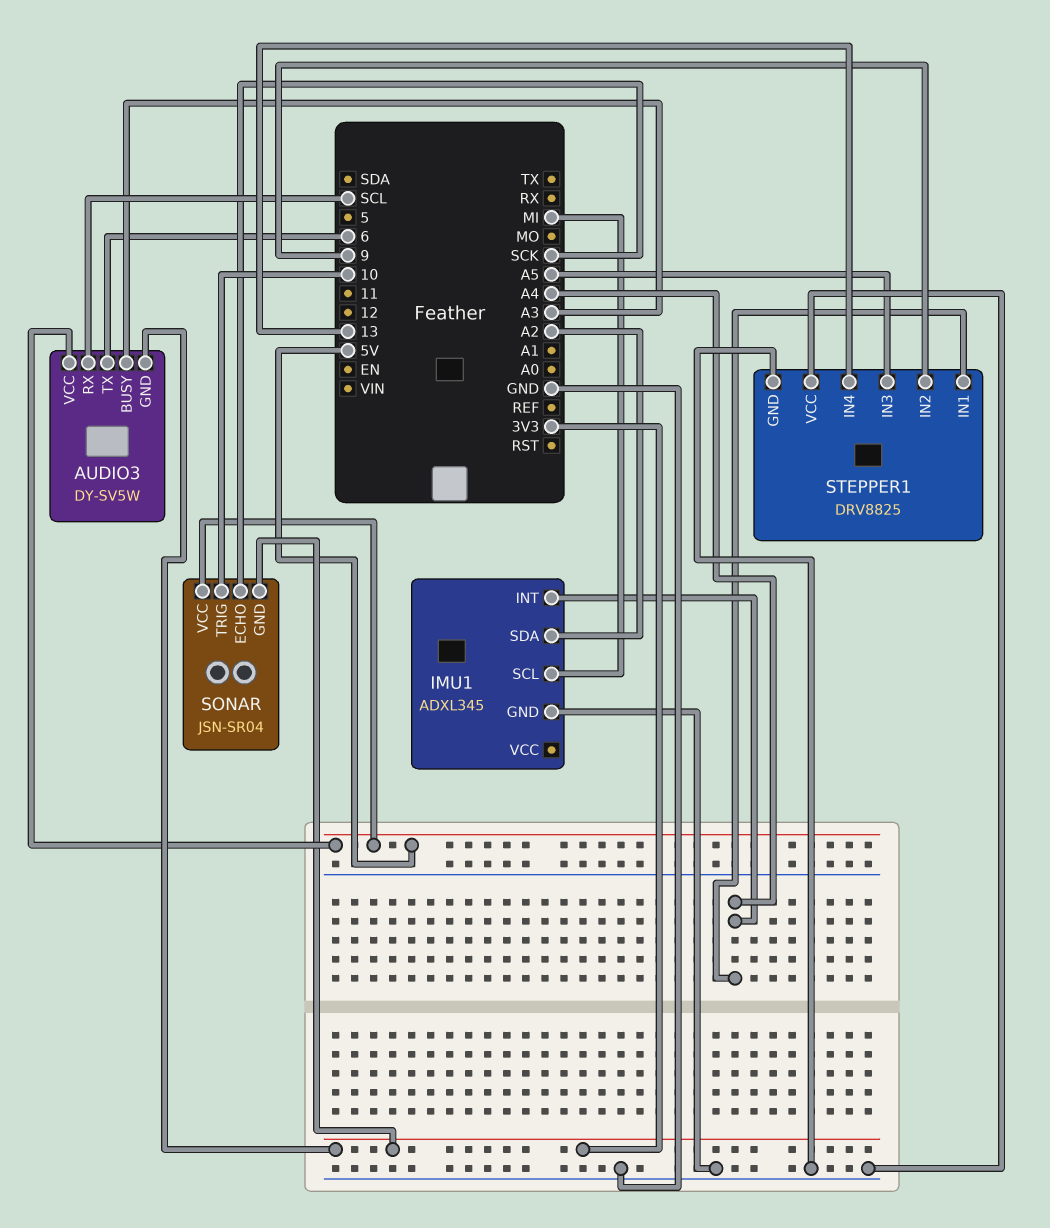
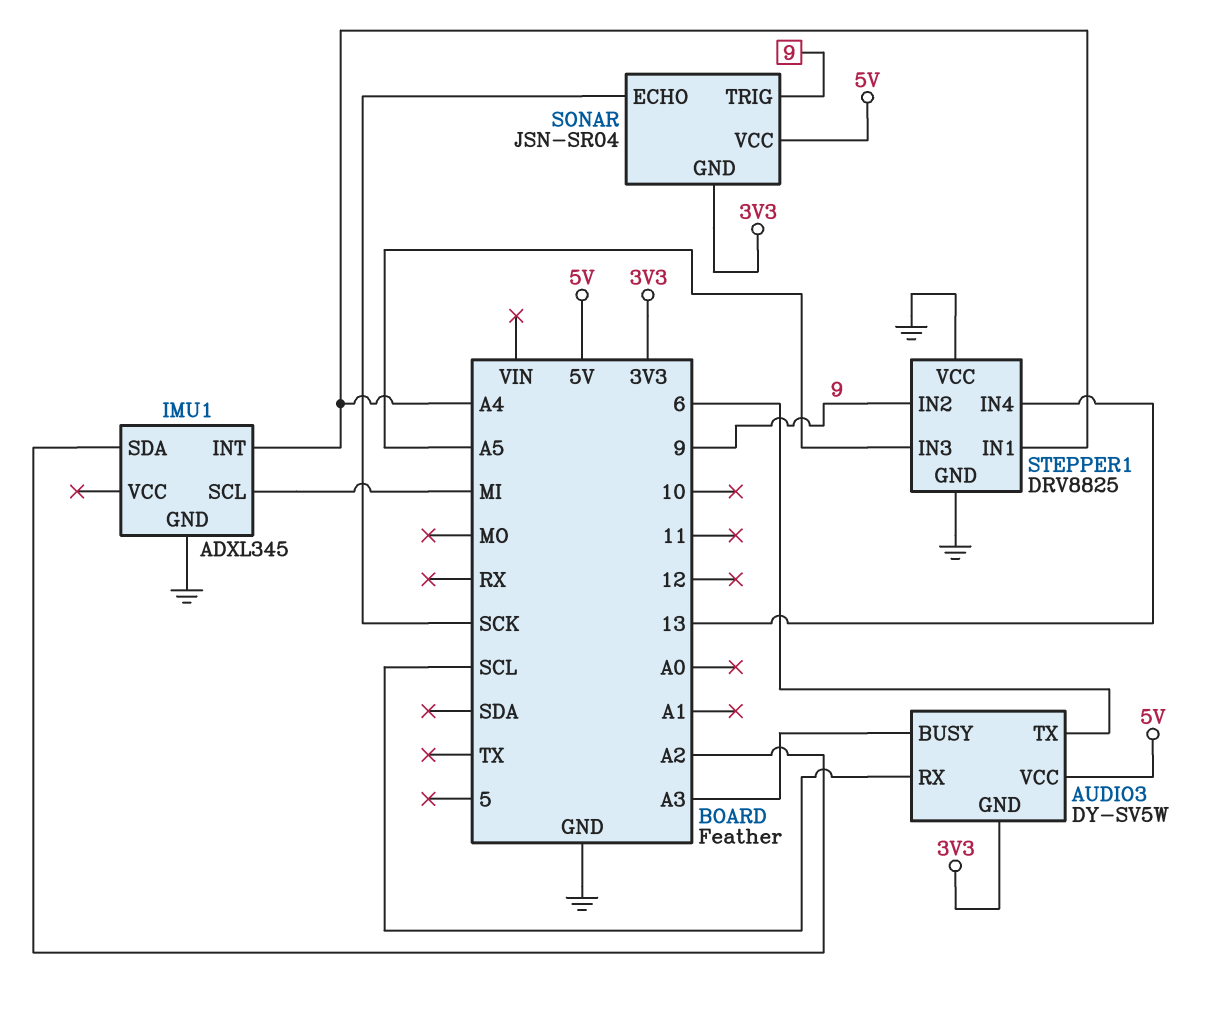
SONAR pin TRIG: 10 -> 9

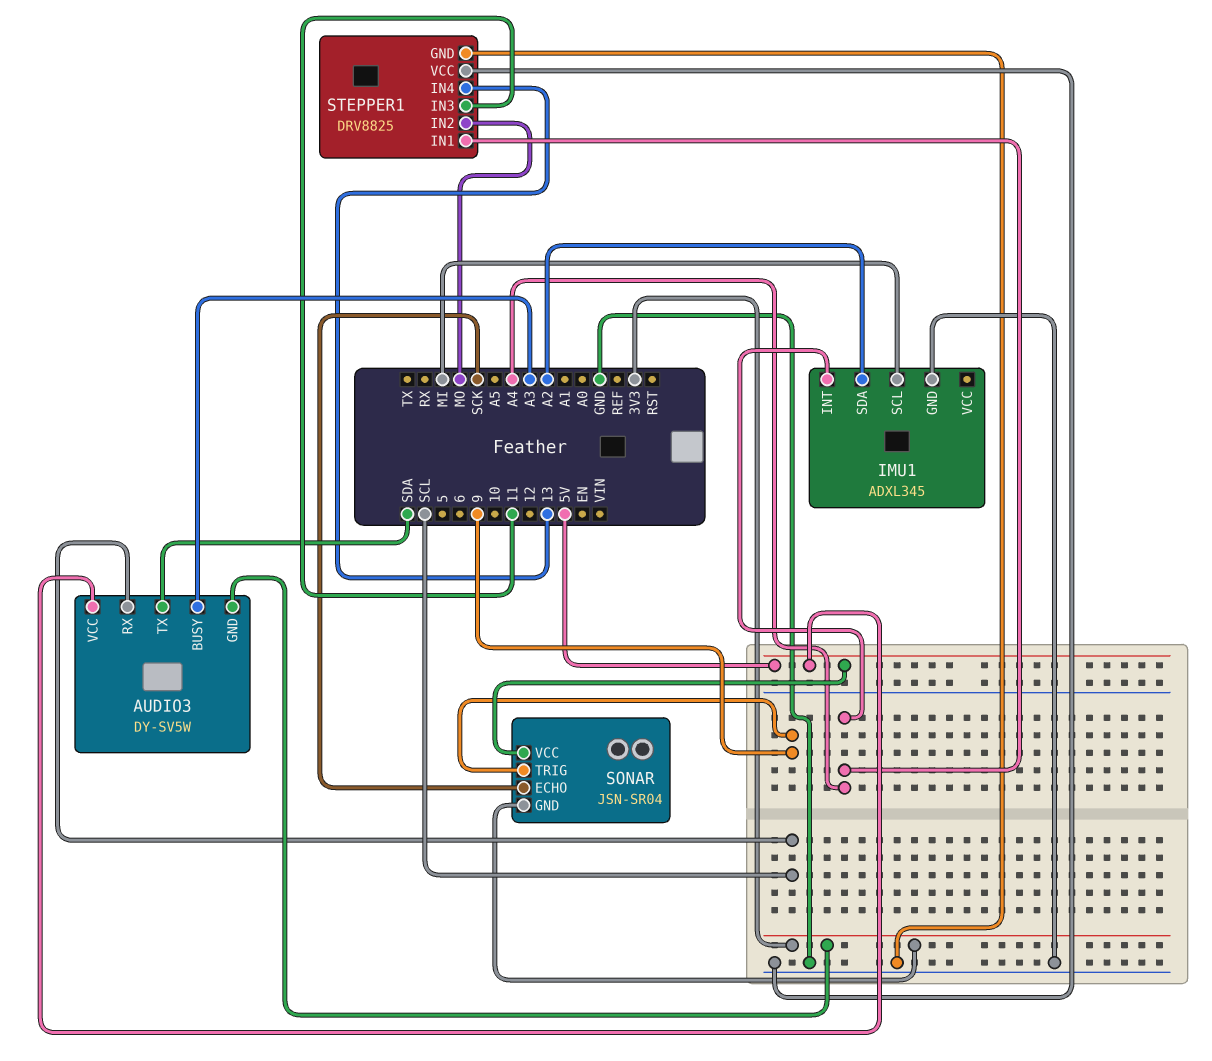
AUDIO3 pin TX: 6 -> SDA
STEPPER1 pin IN2: 9 -> MO
STEPPER1 pin IN3: A5 -> 11

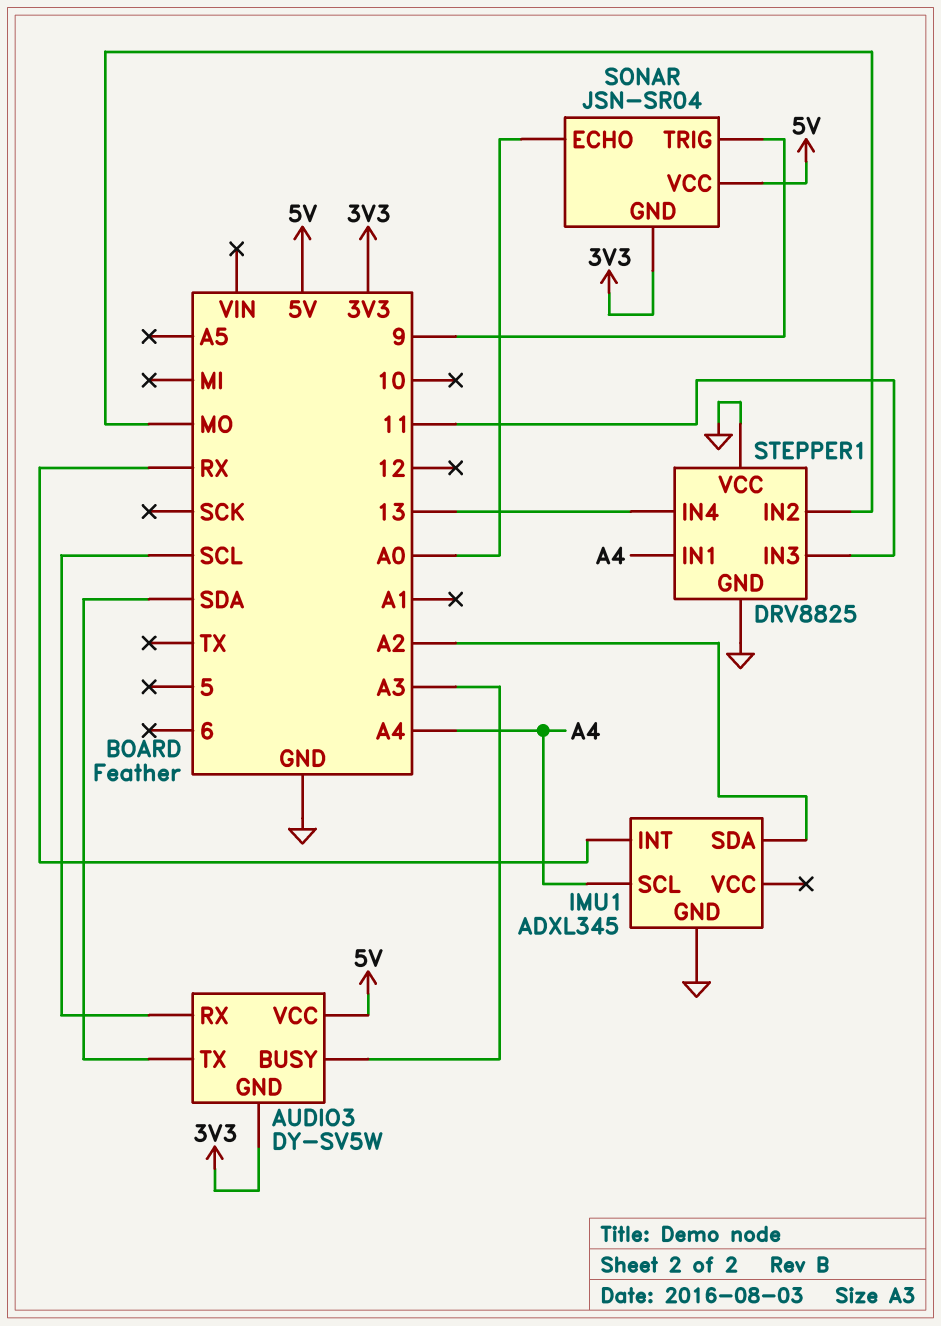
IMU1 pin INT: A4 -> RX
IMU1 pin SCL: MI -> A4
SONAR pin ECHO: SCK -> A0

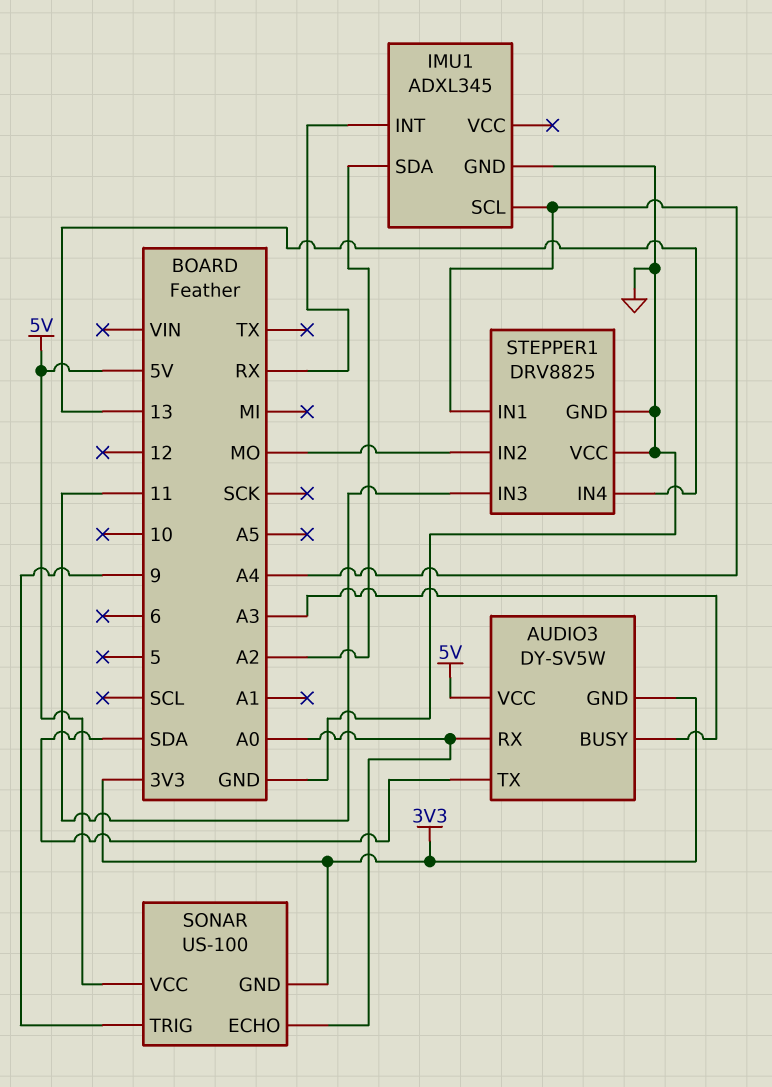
AUDIO3 pin RX: SCL -> A0
SONAR: JSN-SR04 -> US-100

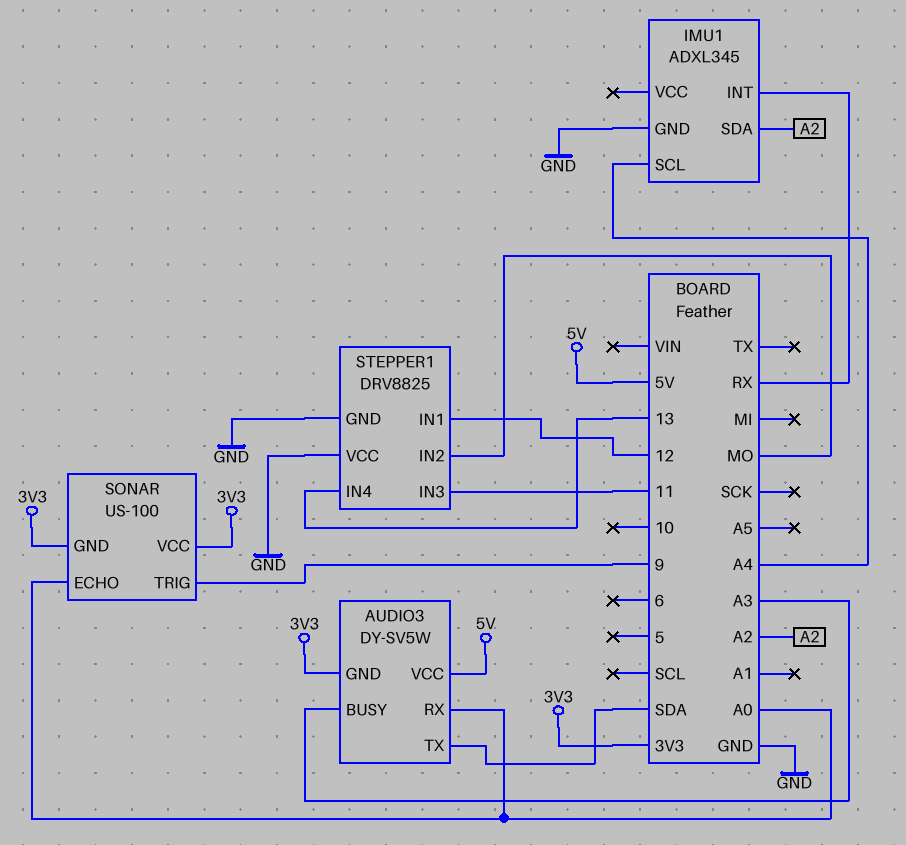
SONAR pin VCC: 5V -> 3V3
STEPPER1 pin IN1: A4 -> 12

